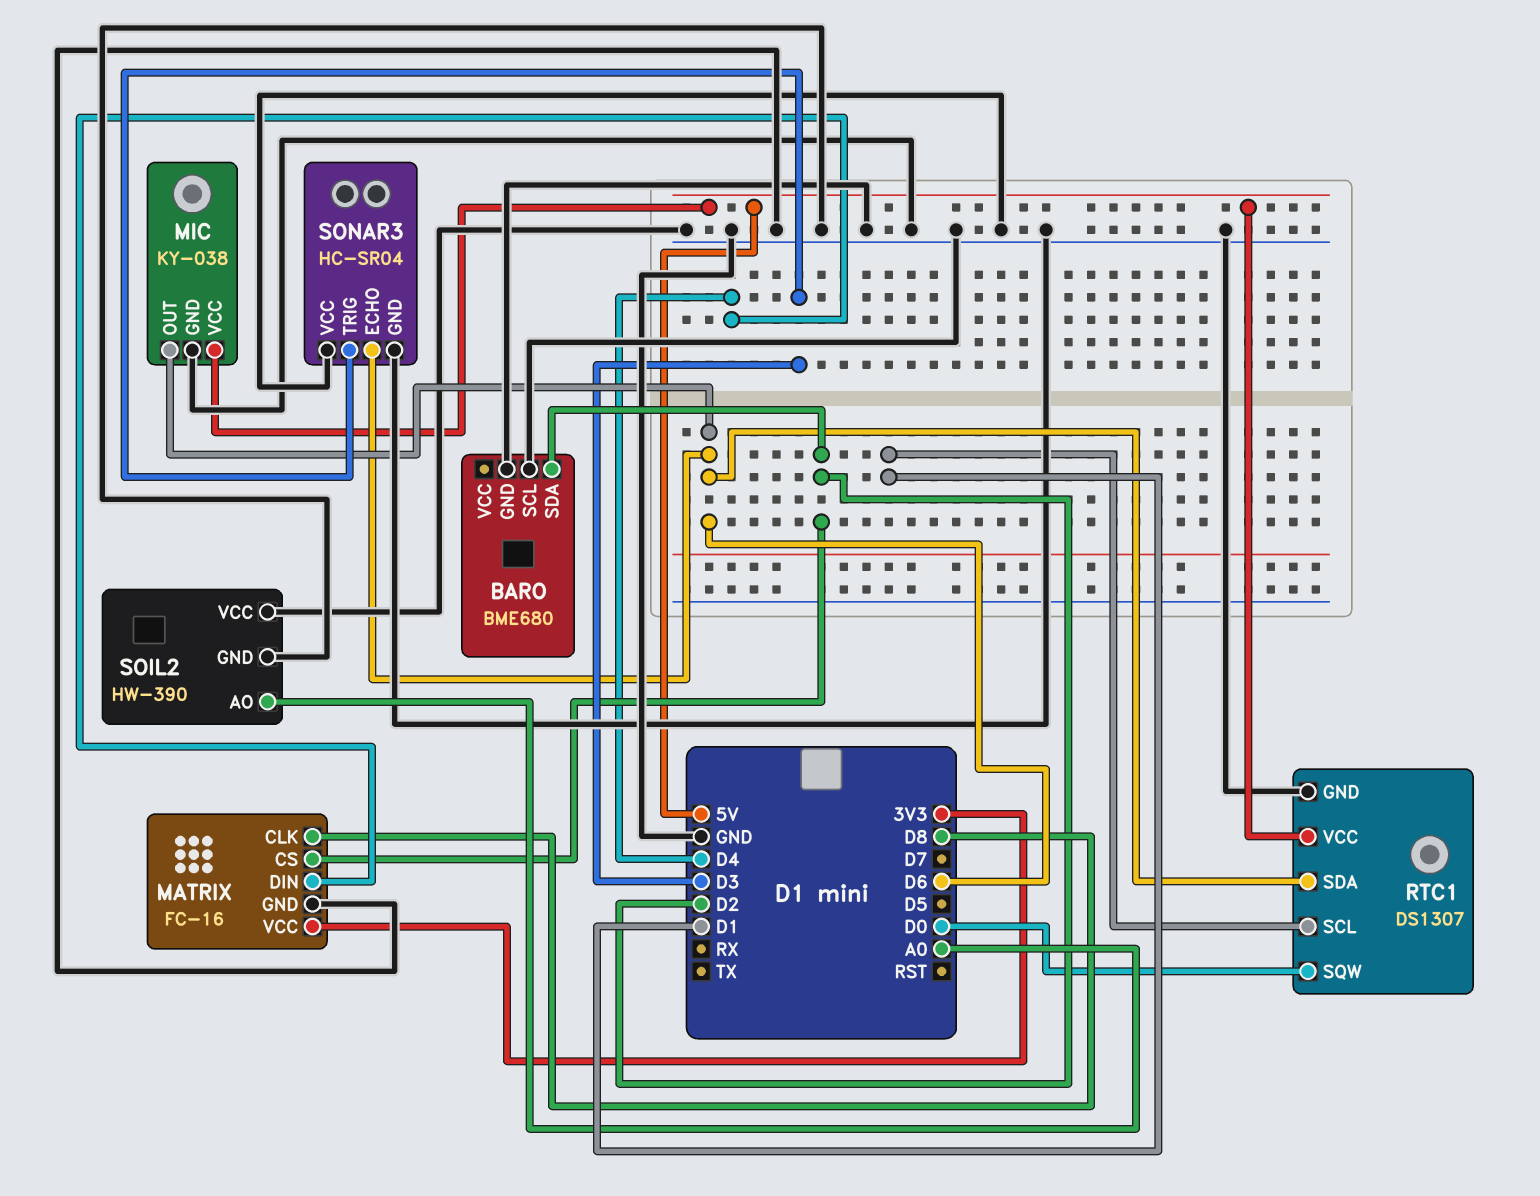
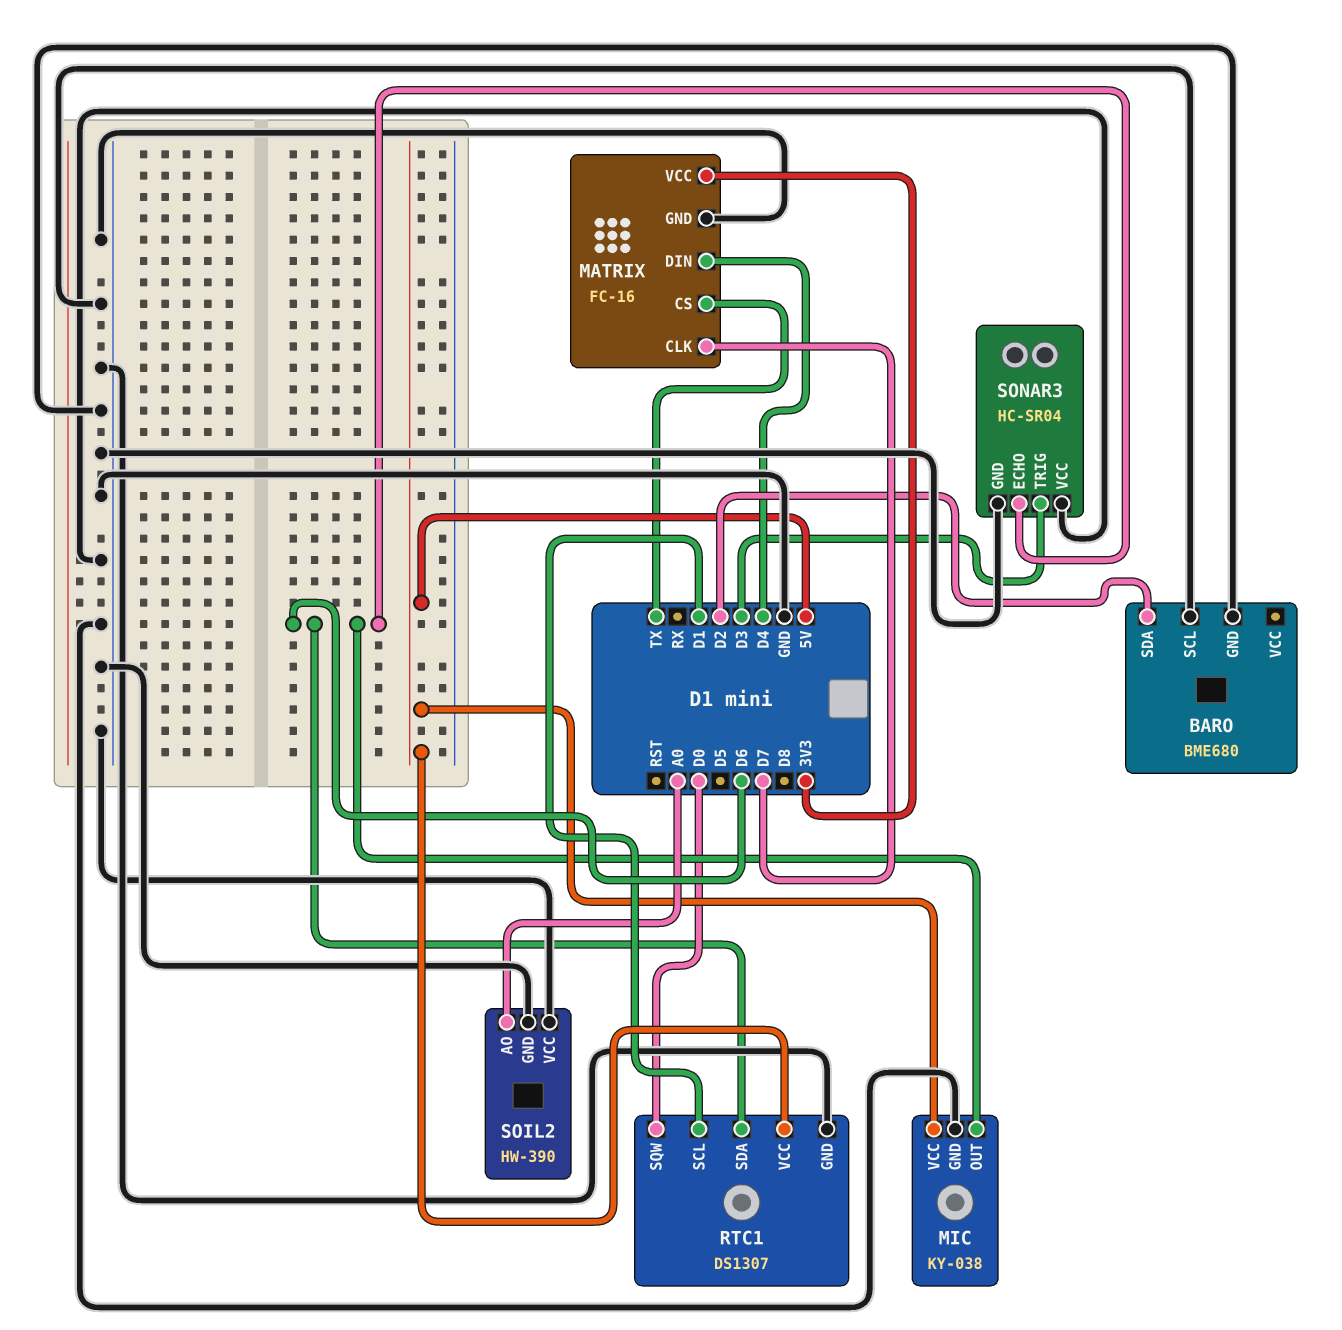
MATRIX pin CLK: D8 -> D7
MATRIX pin CS: D2 -> TX

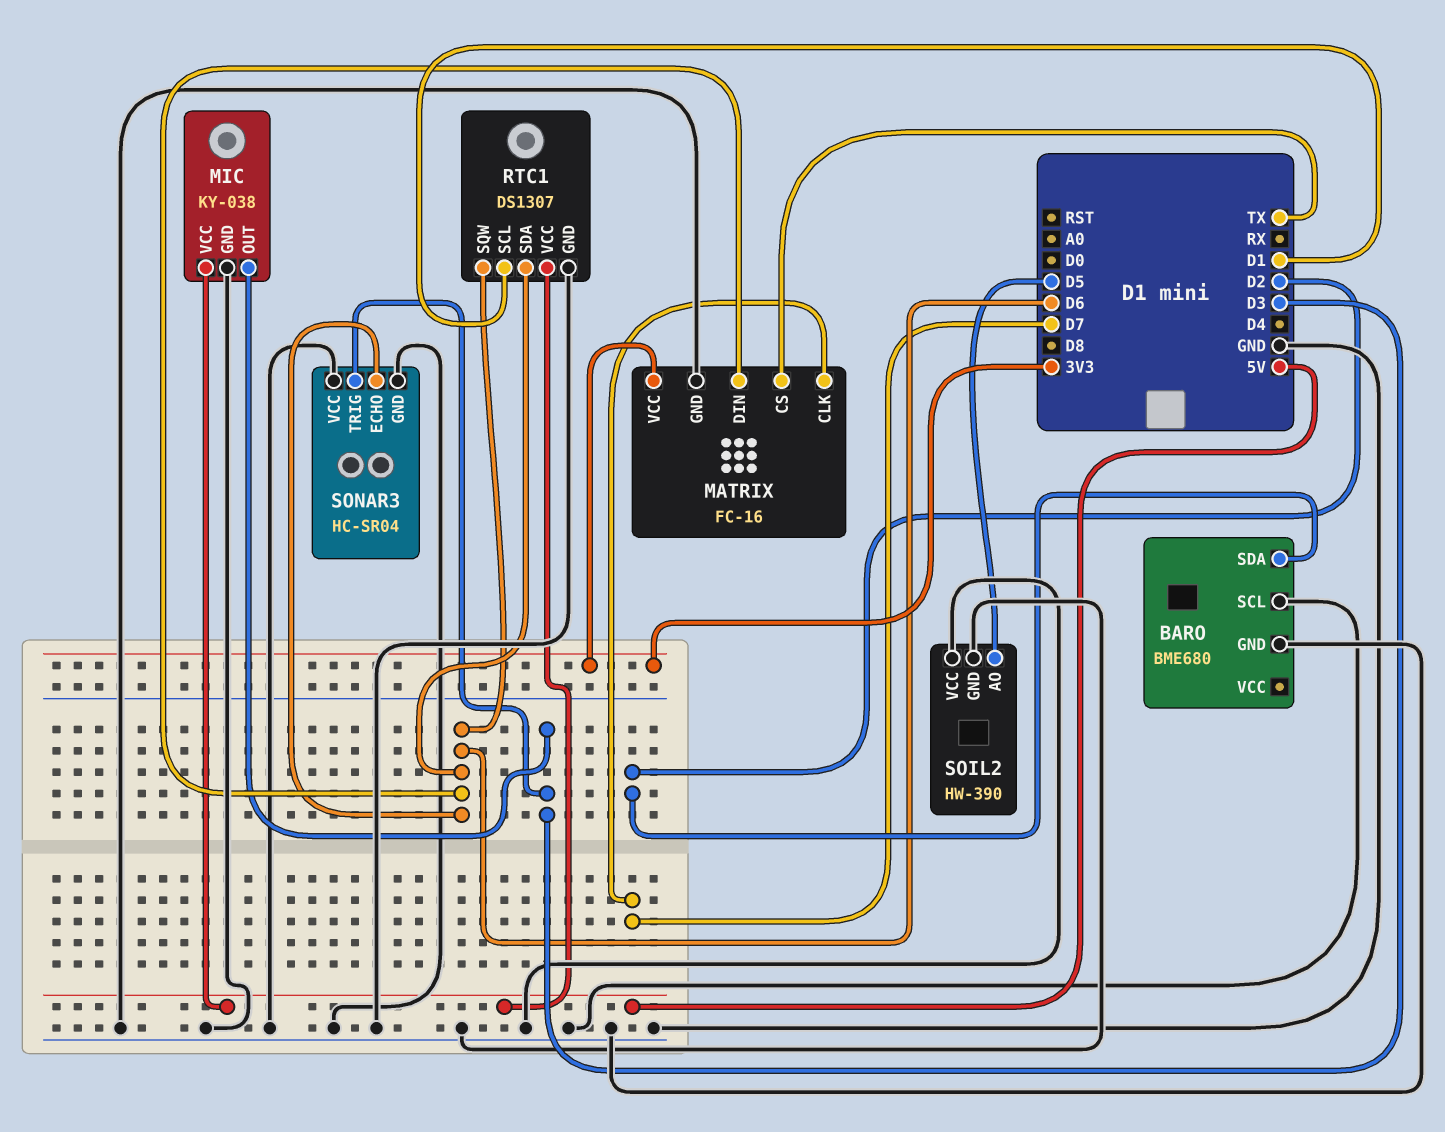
MATRIX pin DIN: D4 -> D6
MIC pin OUT: D6 -> D3
RTC1 pin SQW: D0 -> D6
SOIL2 pin AO: A0 -> D5

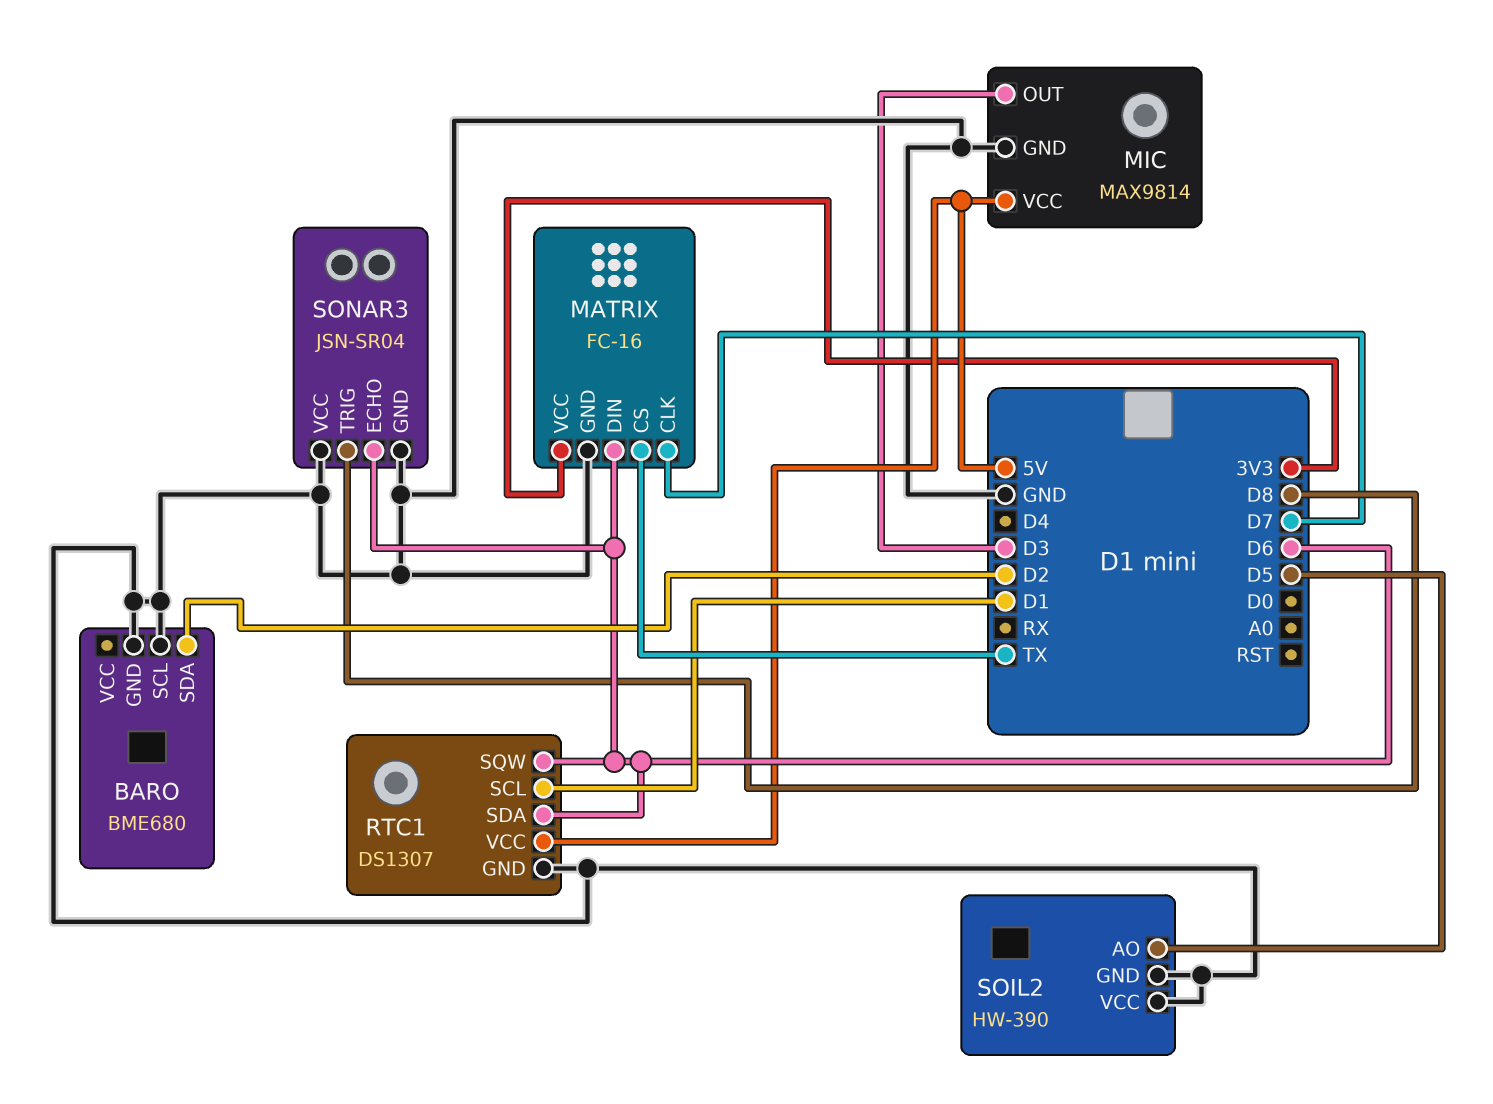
MIC: KY-038 -> MAX9814
SONAR3: HC-SR04 -> JSN-SR04
SONAR3 pin TRIG: D3 -> D8

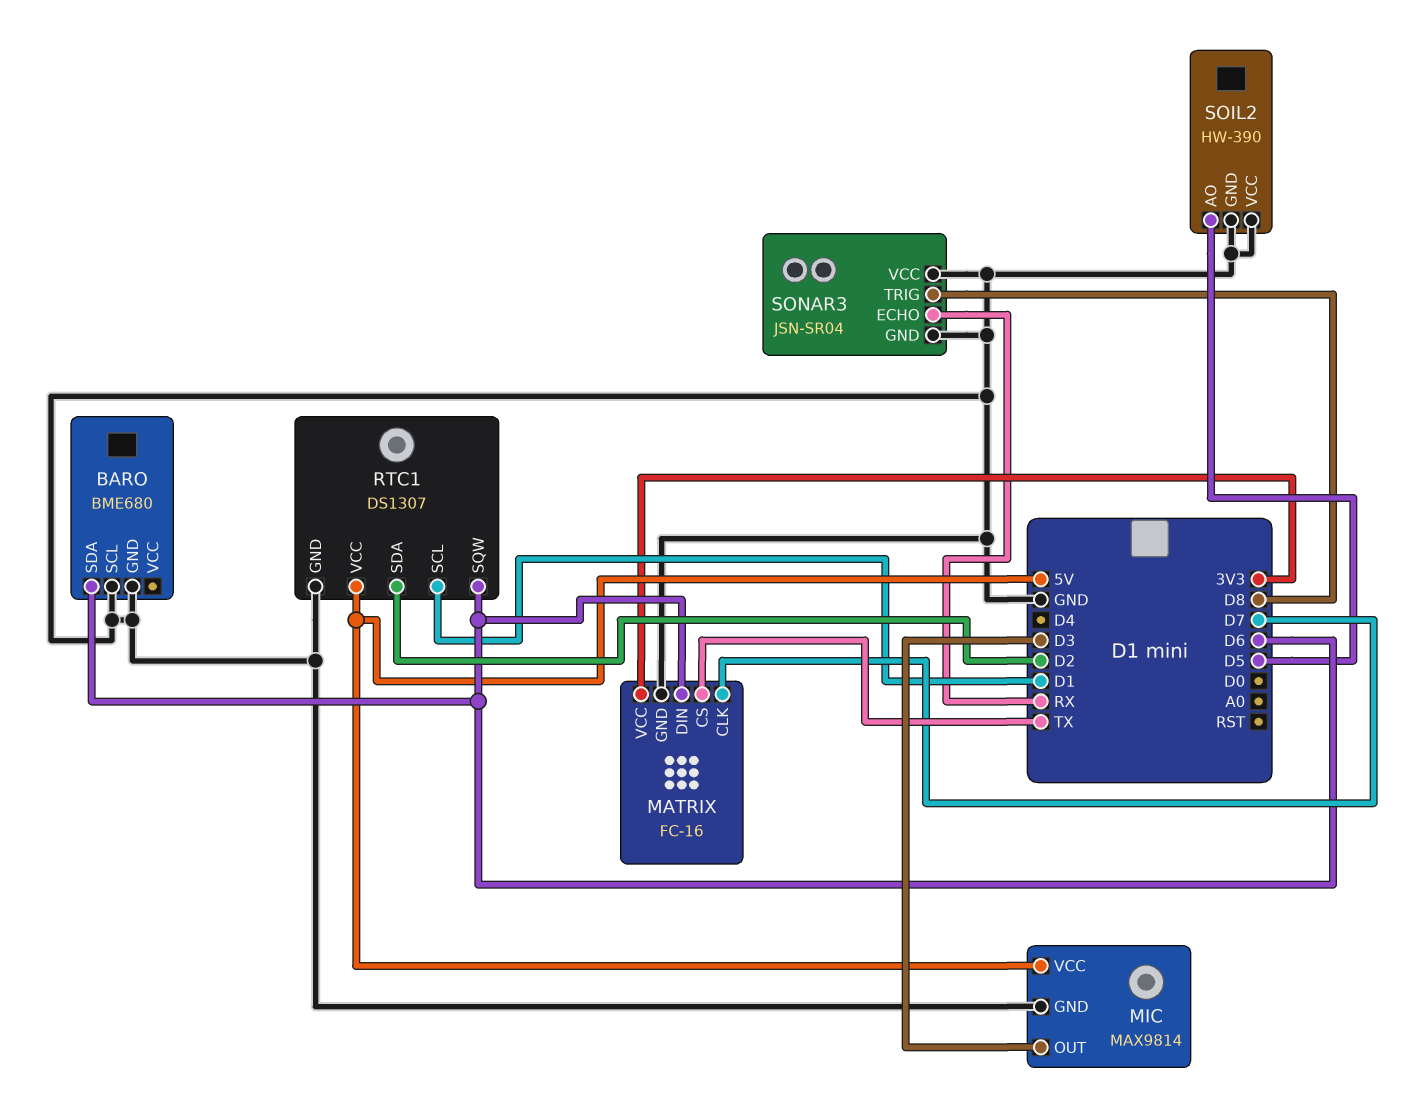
BARO pin SDA: D2 -> D6
RTC1 pin SDA: D6 -> D2
SONAR3 pin ECHO: D6 -> RX

